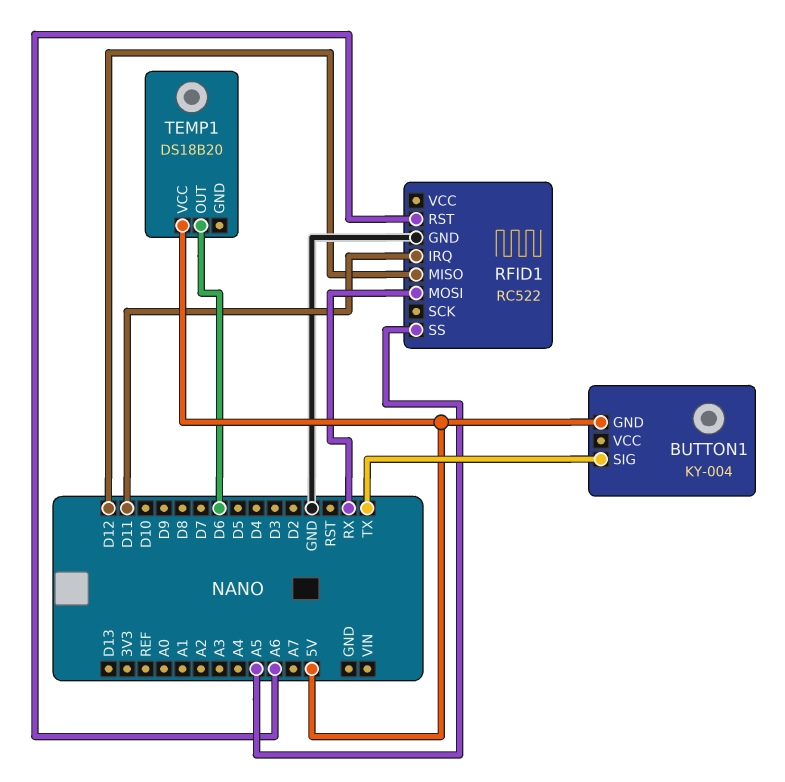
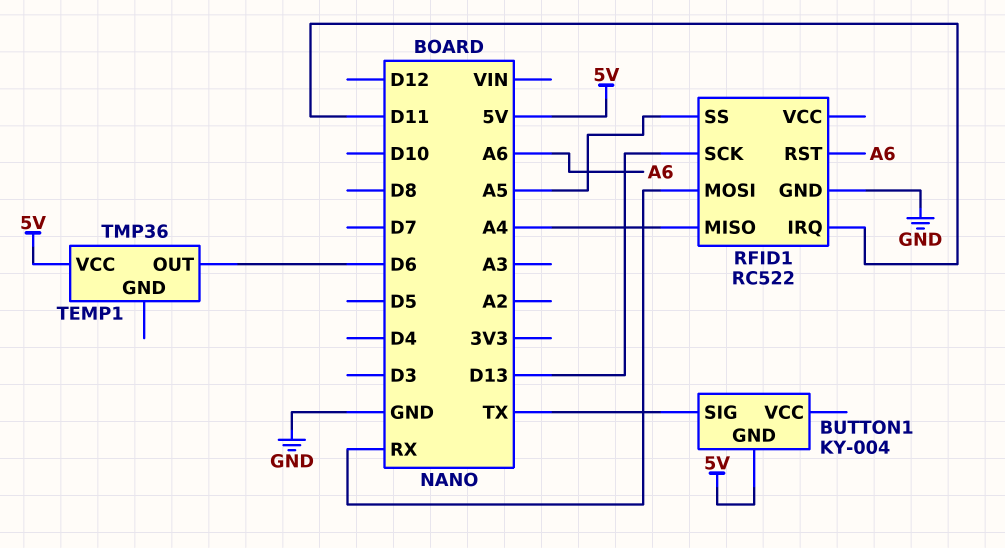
RFID1 pin MISO: D12 -> A4
RFID1 pin SCK: none -> D13
TEMP1: DS18B20 -> TMP36

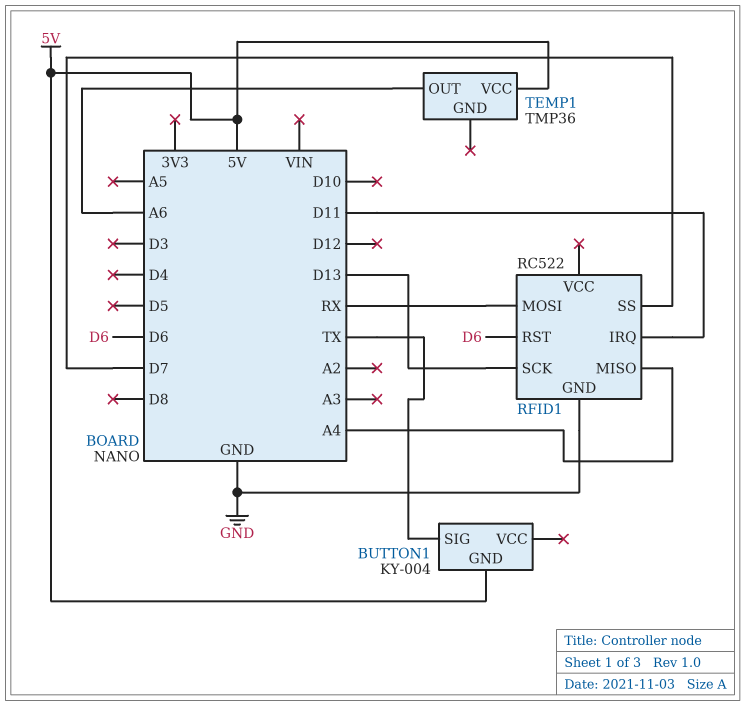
RFID1 pin RST: A6 -> D6
RFID1 pin SS: A5 -> D7
TEMP1 pin OUT: D6 -> A6

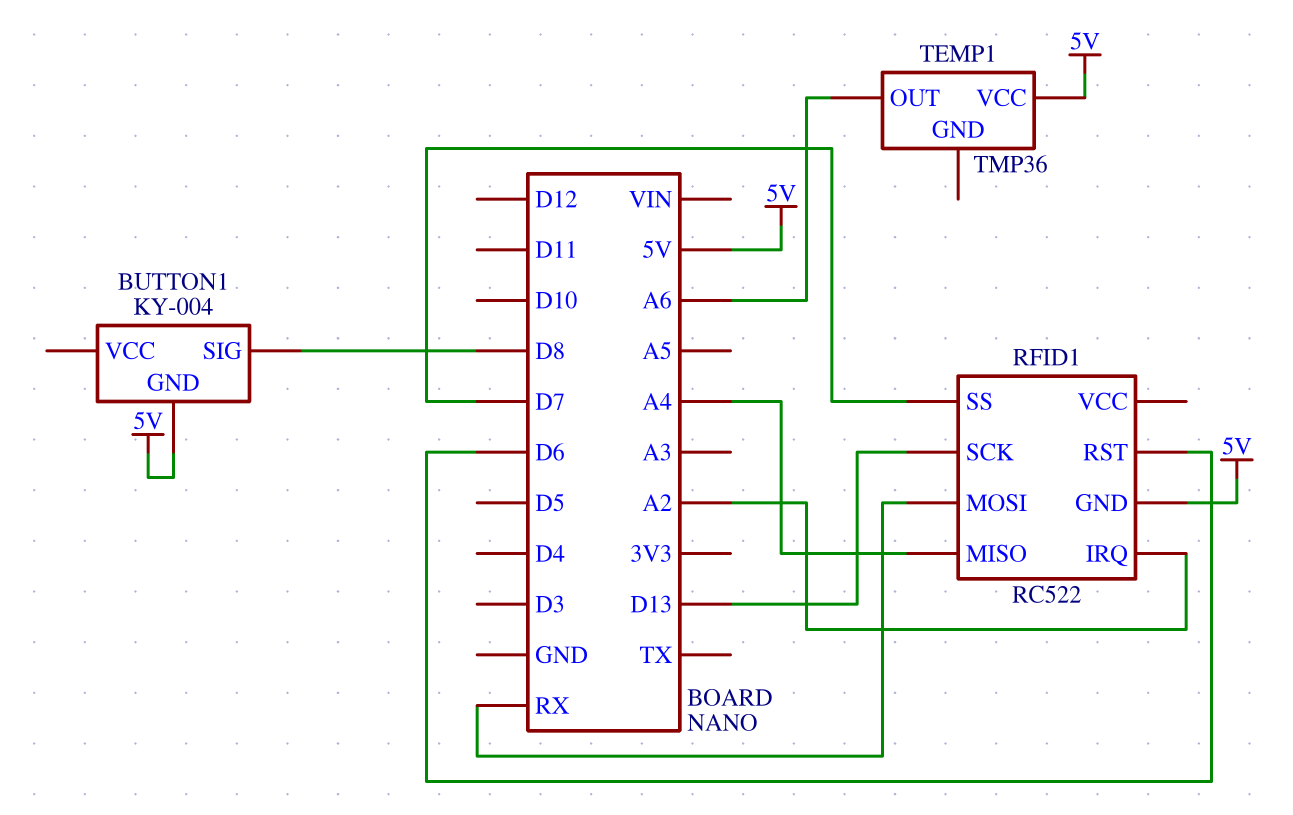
BUTTON1 pin SIG: TX -> D8
RFID1 pin GND: GND -> 5V
RFID1 pin IRQ: D11 -> A2

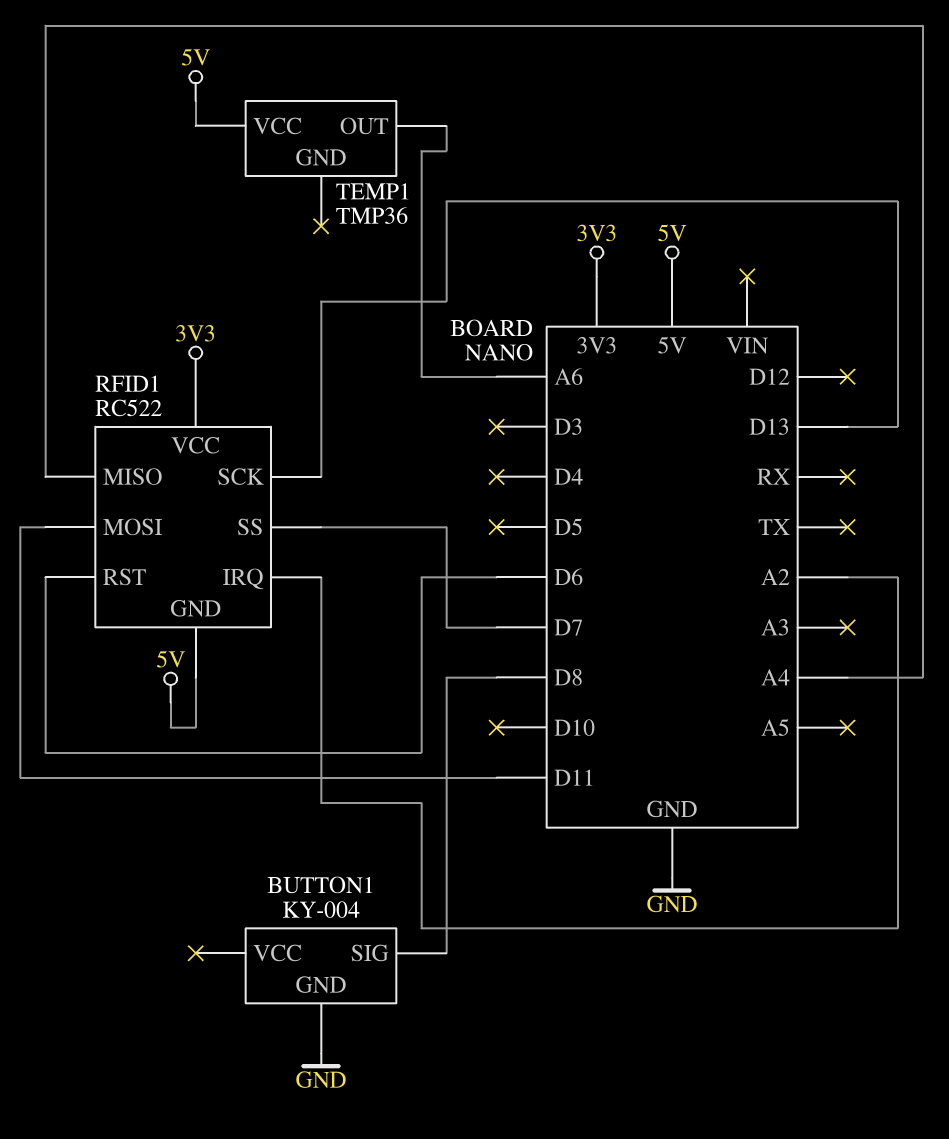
BUTTON1 pin GND: 5V -> GND
RFID1 pin MOSI: RX -> D11
RFID1 pin VCC: none -> 3V3

